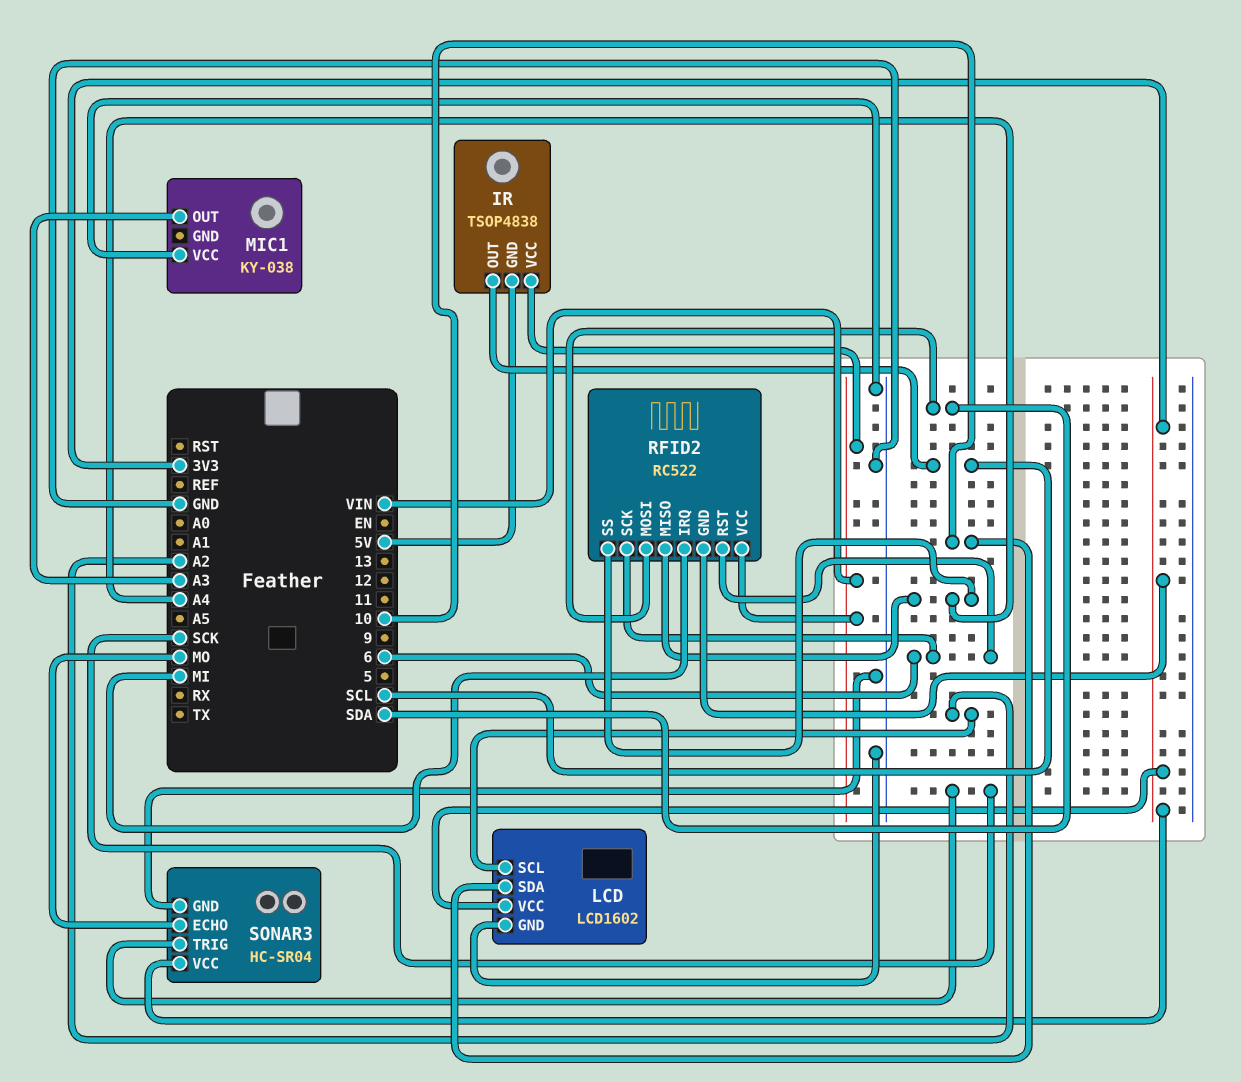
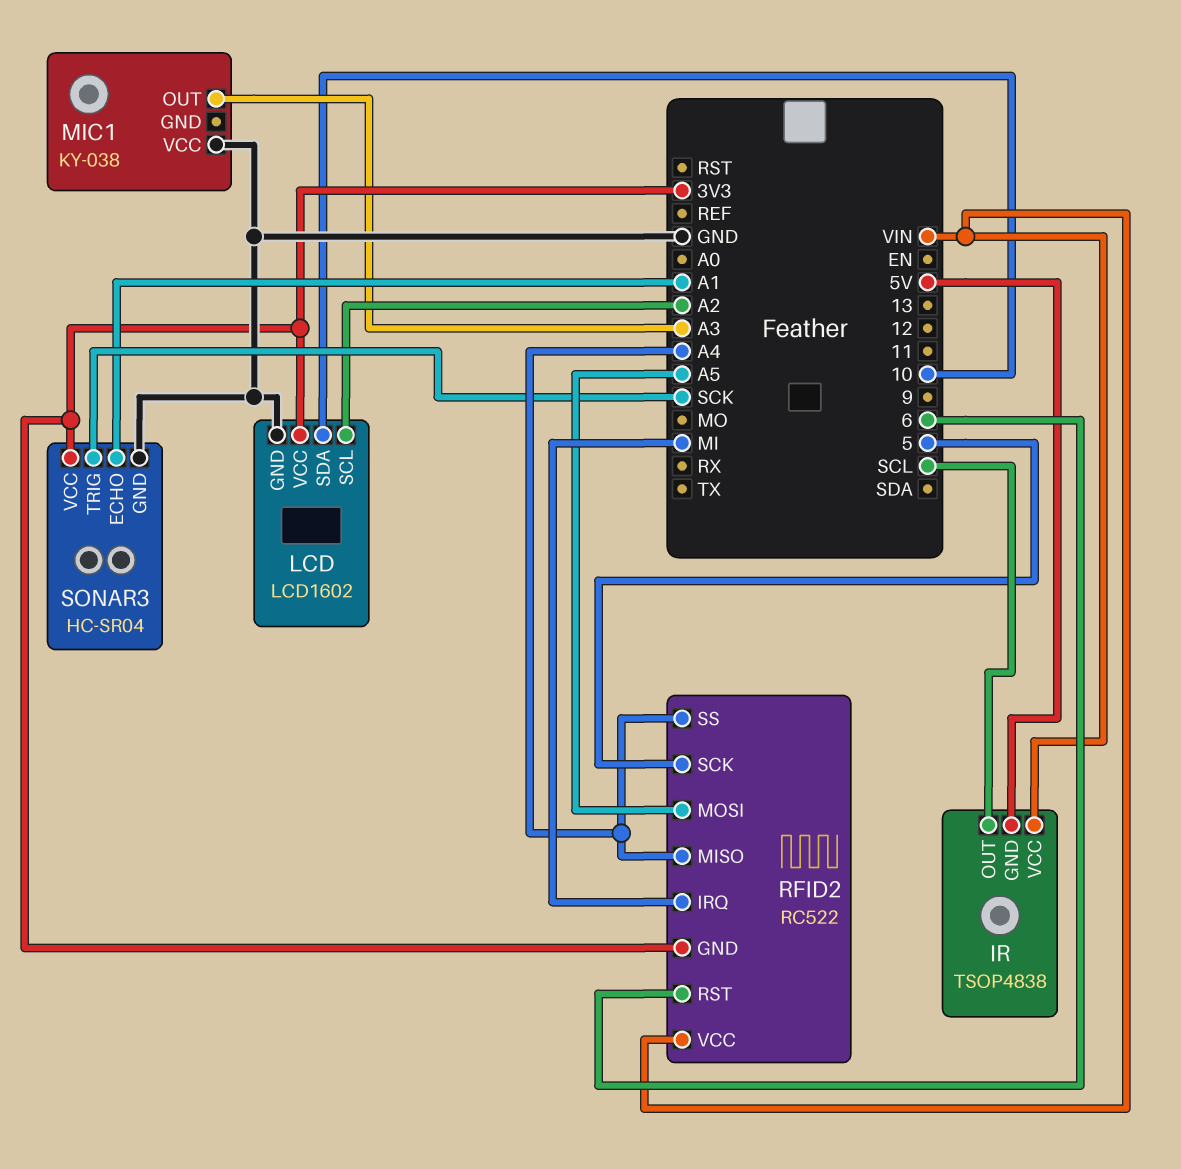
RFID2 pin MOSI: SDA -> A5
RFID2 pin SCK: 6 -> 5
SONAR3 pin ECHO: MO -> A1

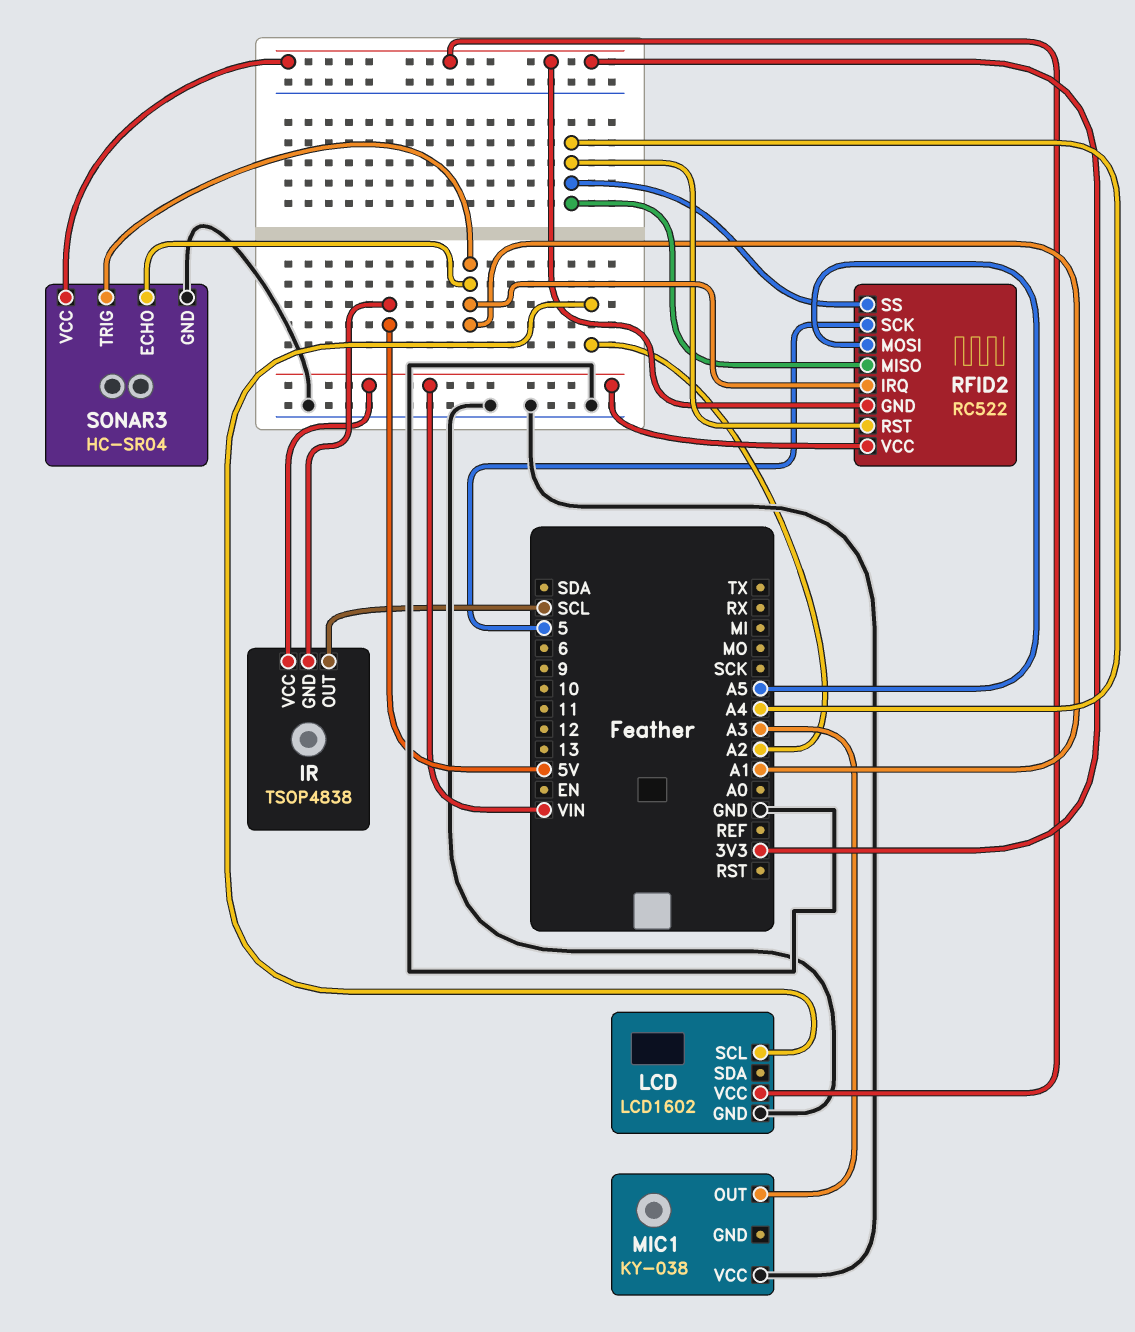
LCD pin SDA: 10 -> none
RFID2 pin IRQ: MI -> A1
RFID2 pin RST: 6 -> A4
SONAR3 pin TRIG: SCK -> A1

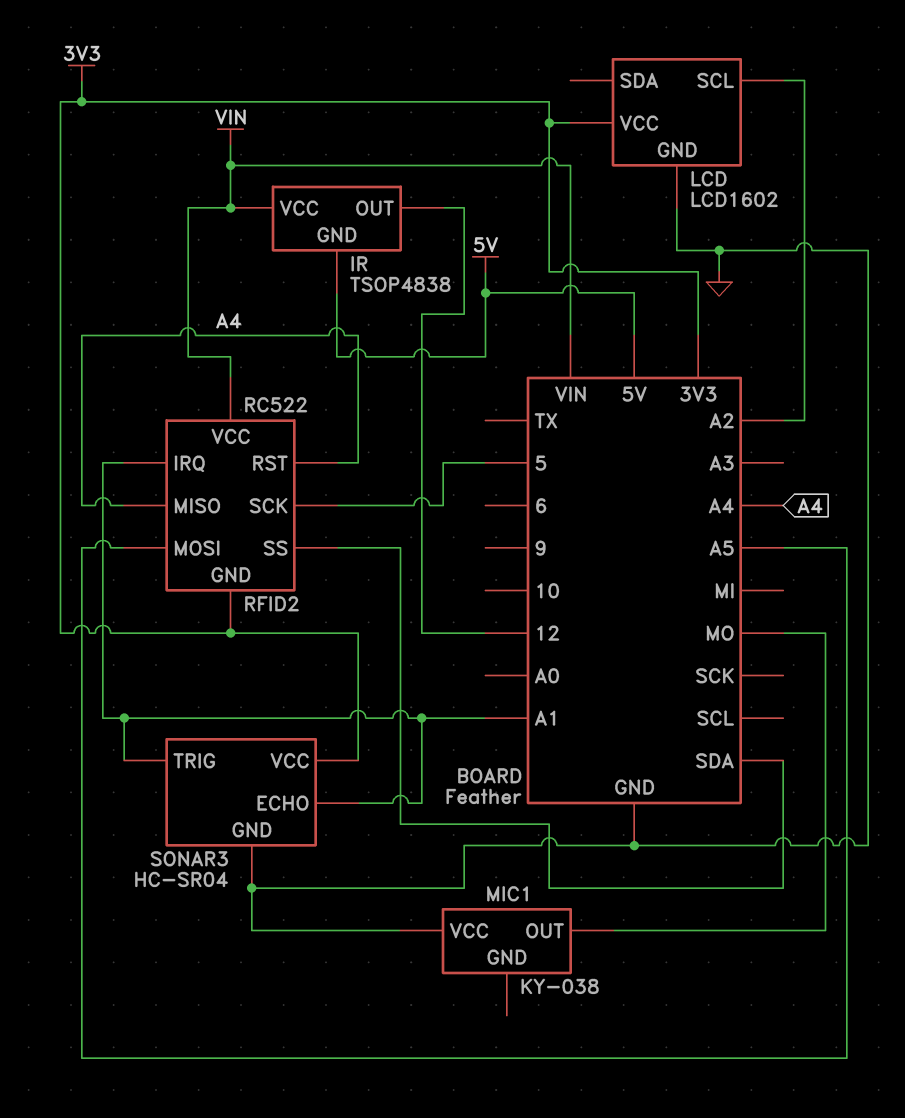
IR pin OUT: SCL -> 12
MIC1 pin OUT: A3 -> MO
RFID2 pin SS: A4 -> SDA

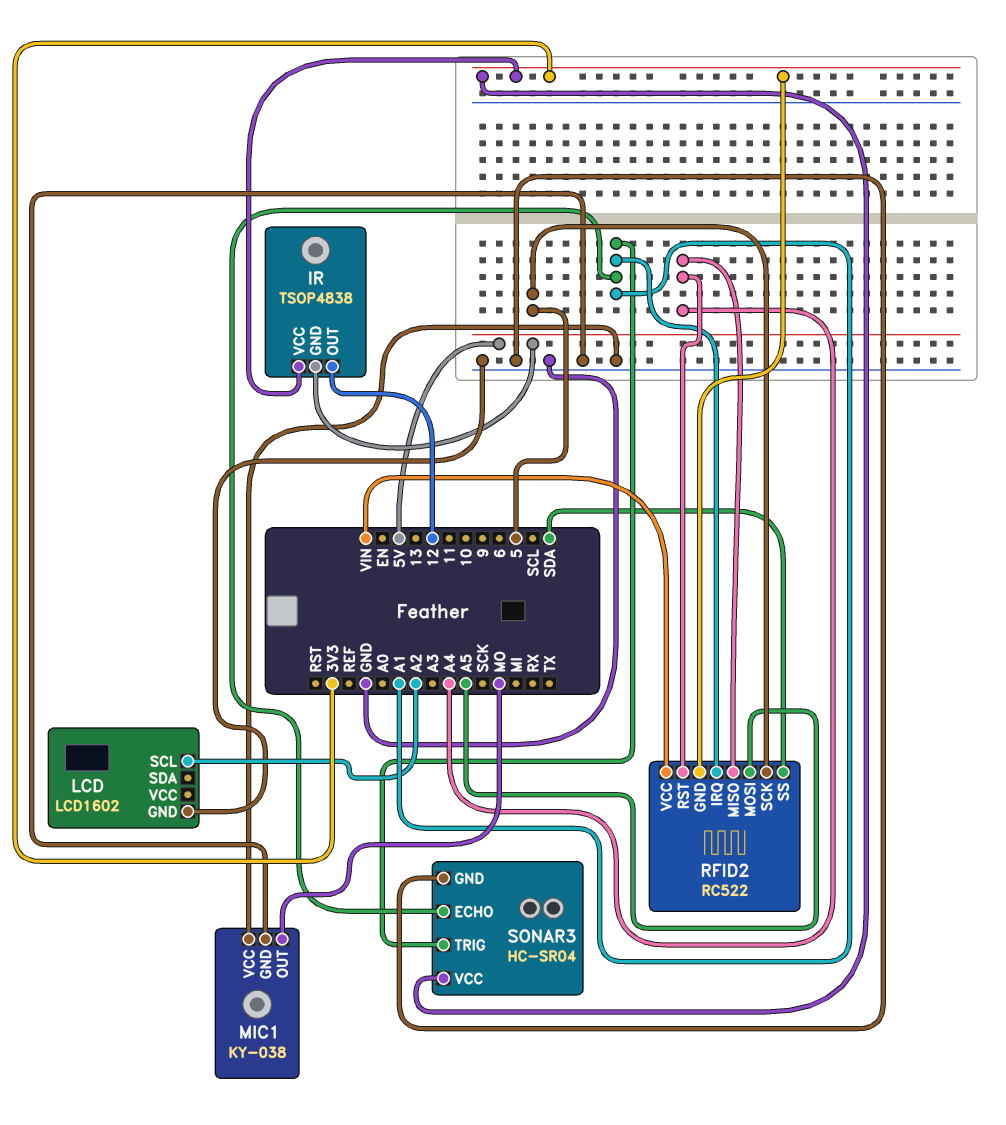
IR pin VCC: VIN -> 3V3
LCD pin VCC: 3V3 -> none
MIC1 pin GND: none -> GND

